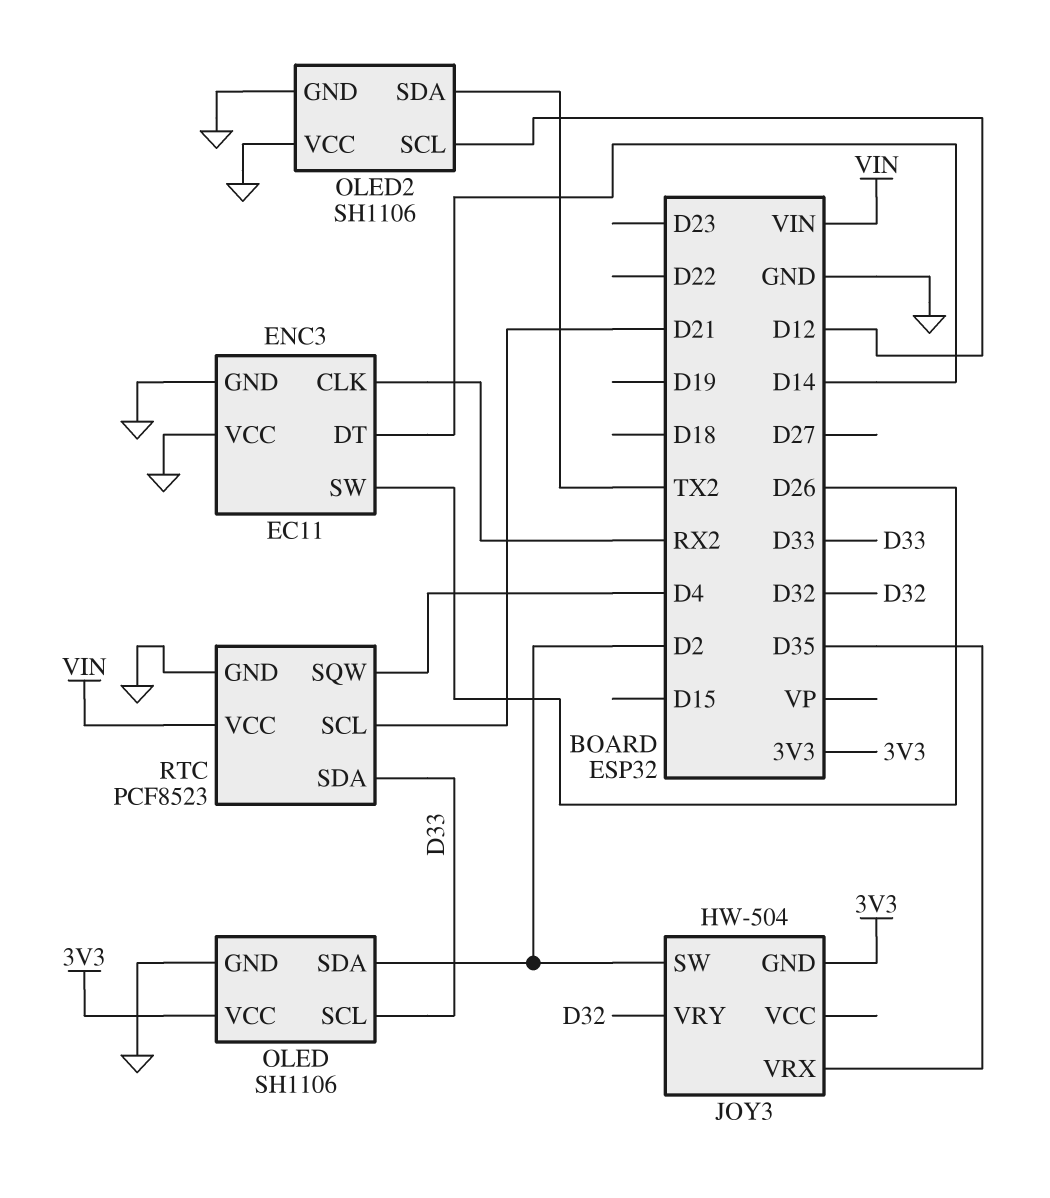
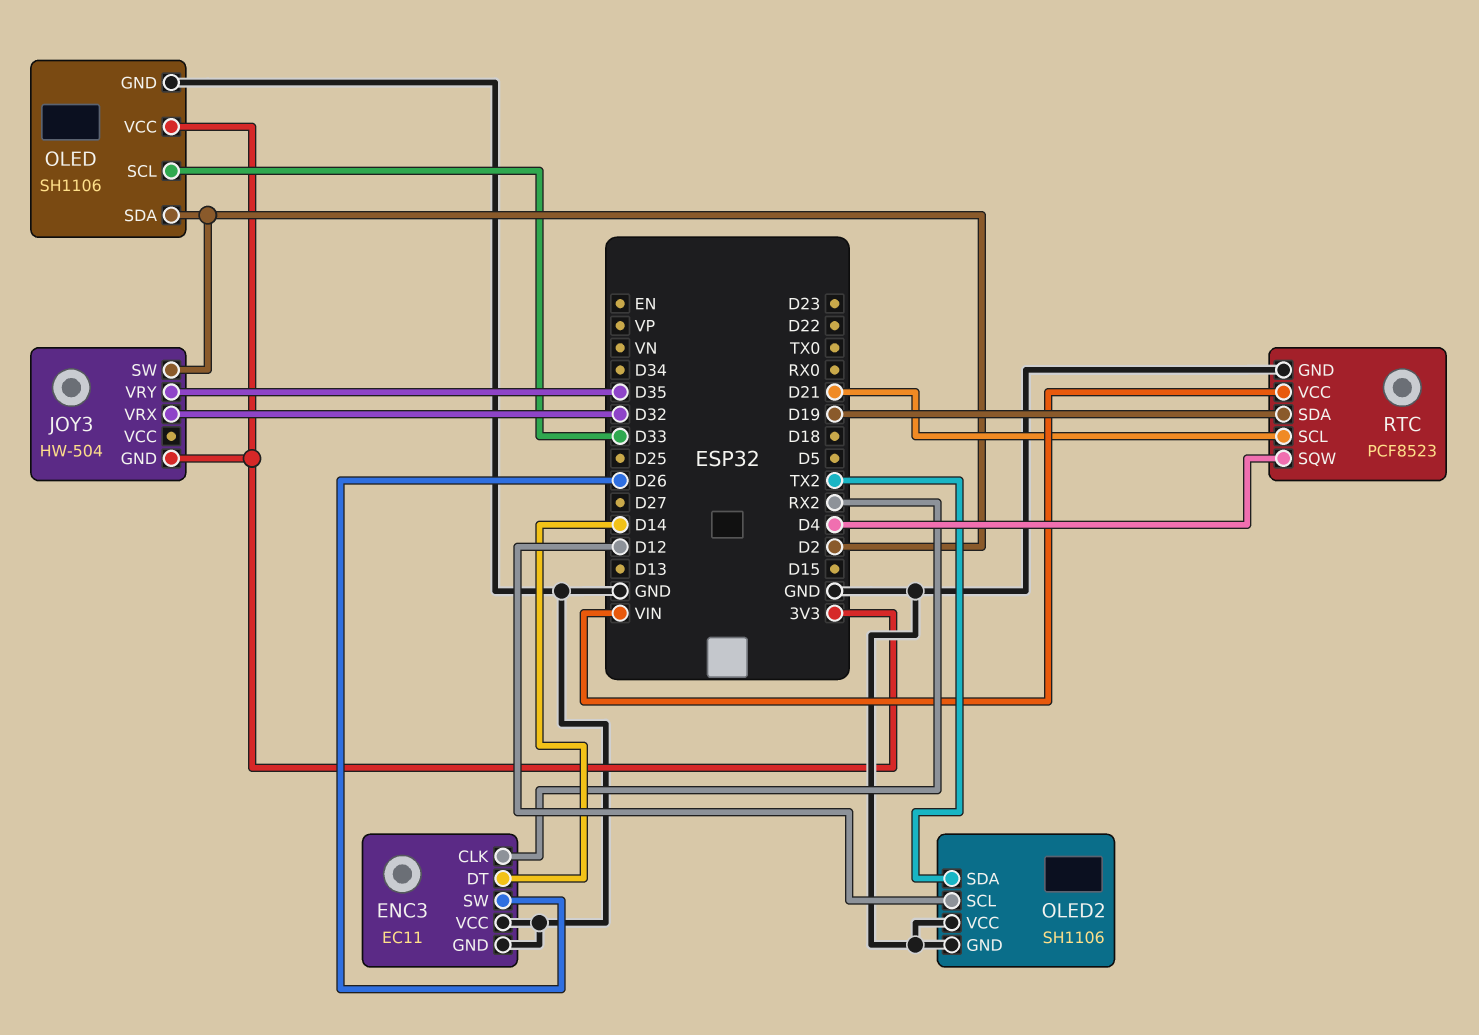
JOY3 pin VRX: D35 -> D32
JOY3 pin VRY: D32 -> D35
RTC pin SDA: D33 -> D19

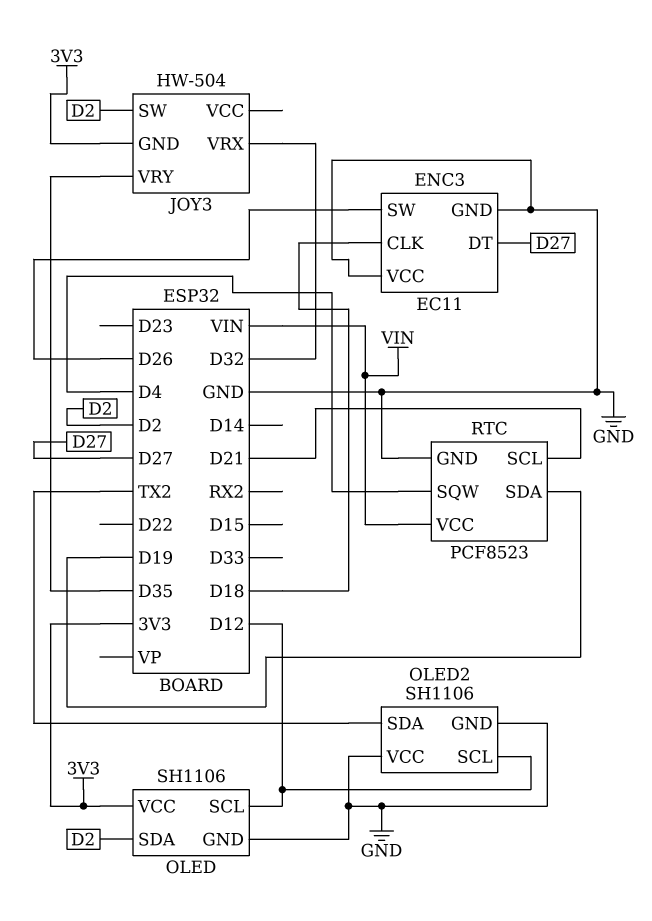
ENC3 pin CLK: RX2 -> D18
ENC3 pin DT: D14 -> D27
OLED pin SCL: D33 -> D12

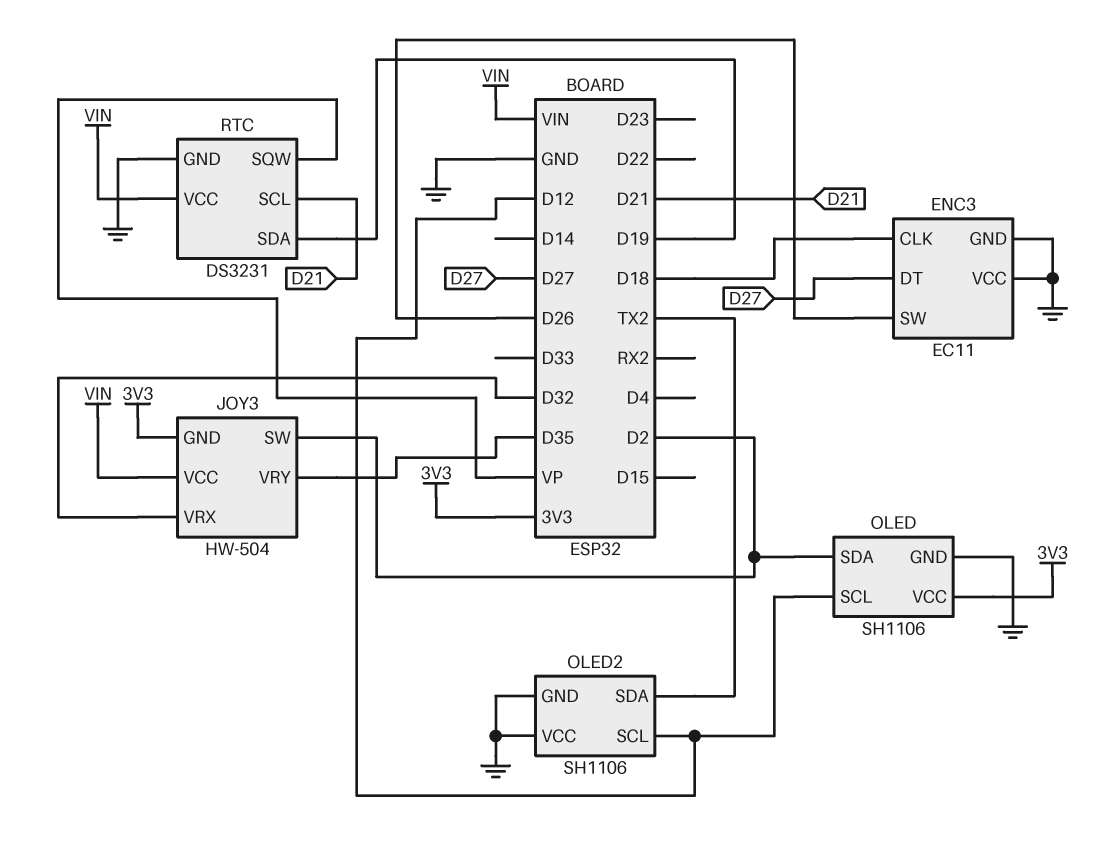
JOY3 pin VCC: none -> VIN
RTC: PCF8523 -> DS3231
RTC pin SQW: D4 -> VP

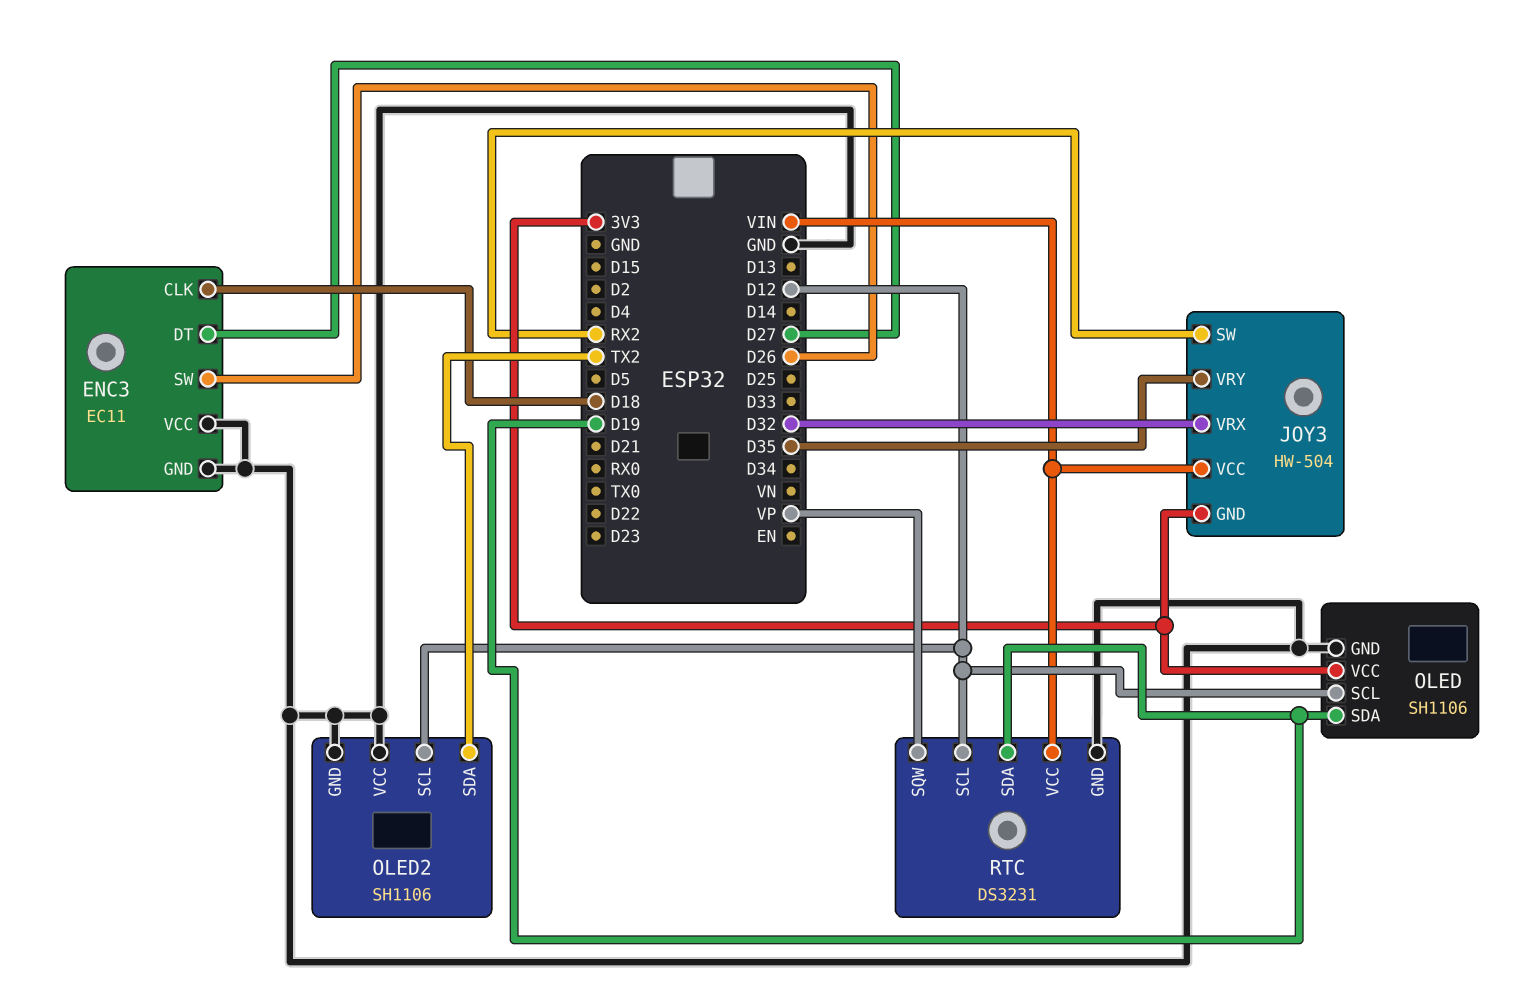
JOY3 pin SW: D2 -> RX2
OLED pin SDA: D2 -> D19
RTC pin SCL: D21 -> D12

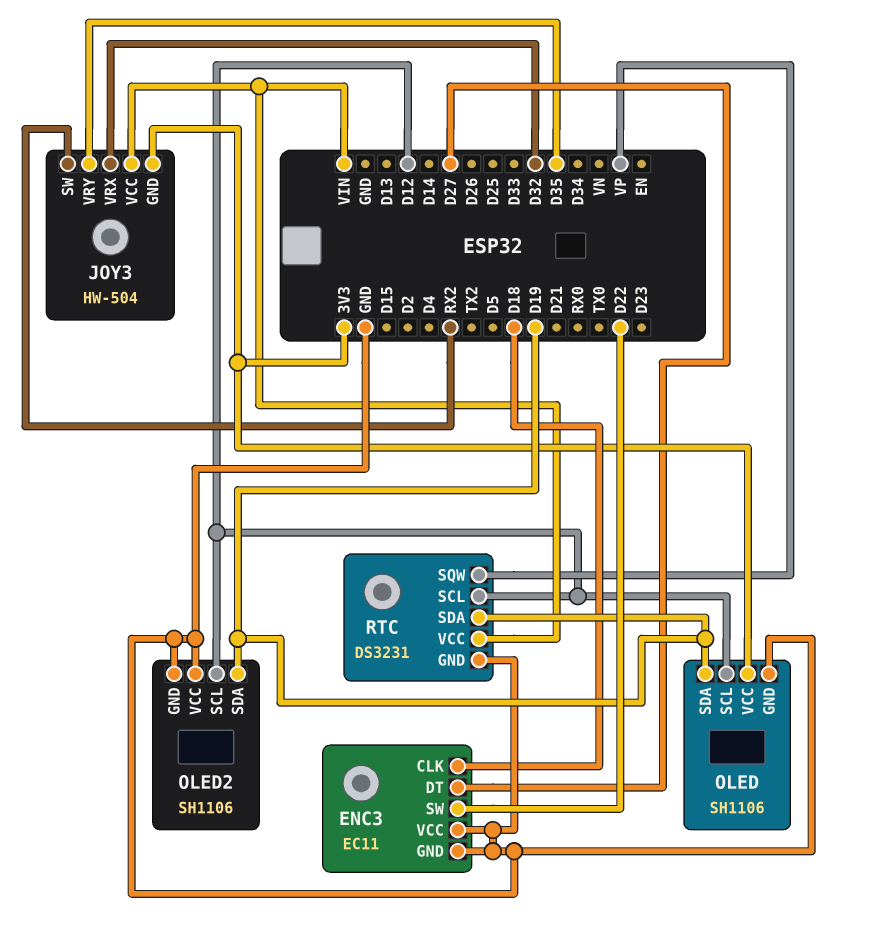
ENC3 pin SW: D26 -> D22
OLED2 pin SDA: TX2 -> D19

